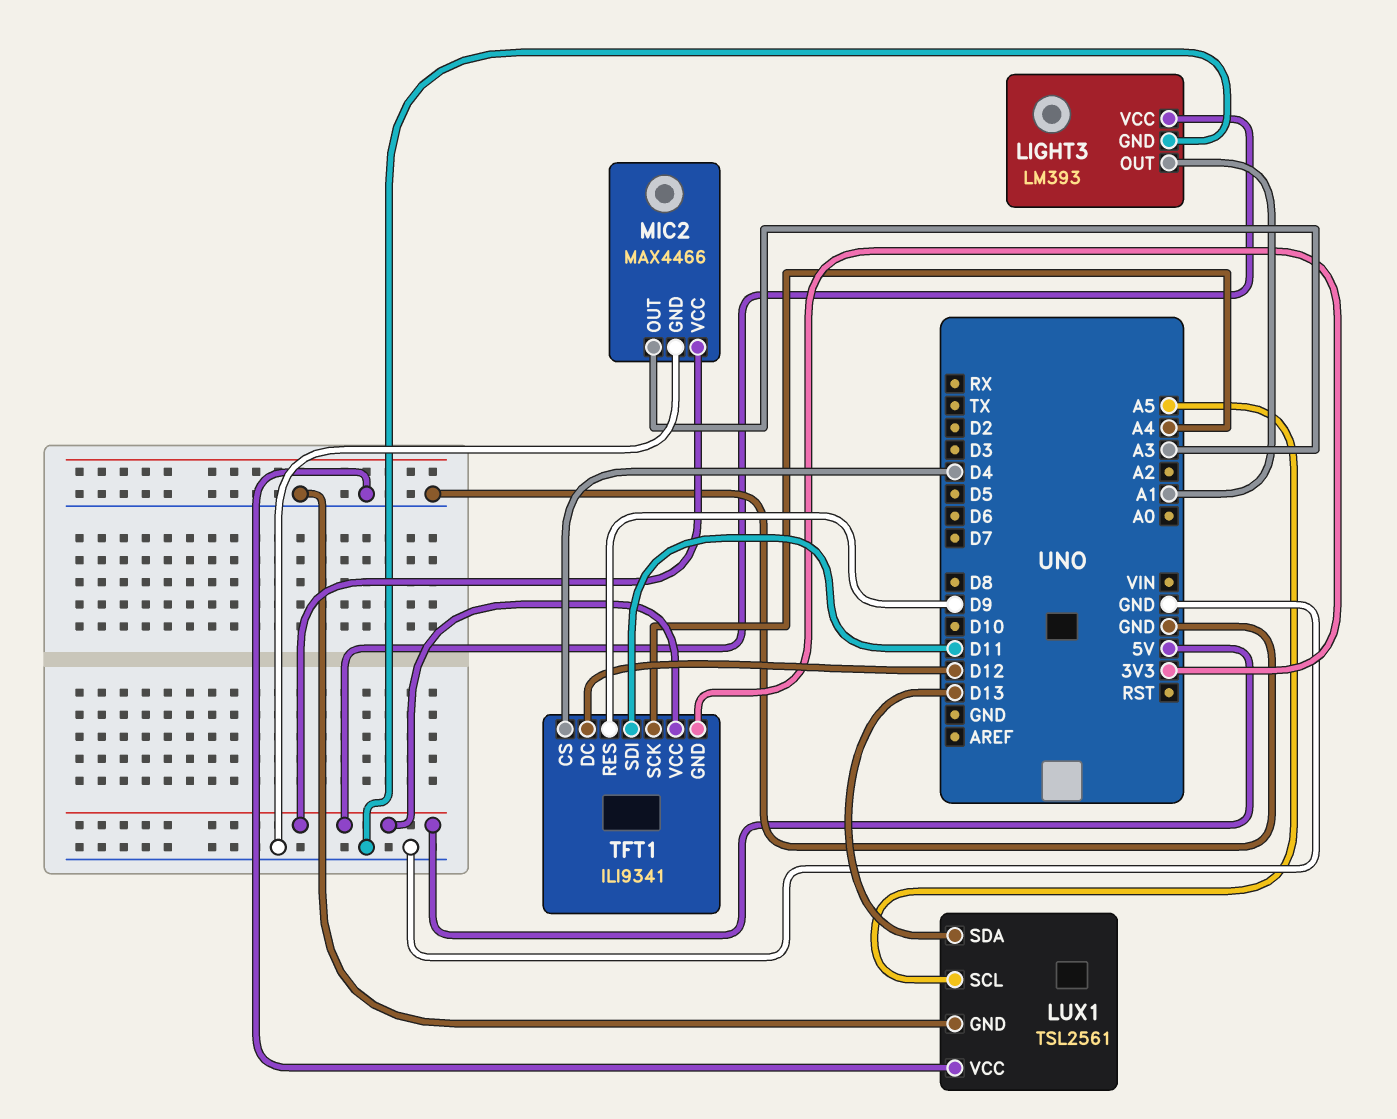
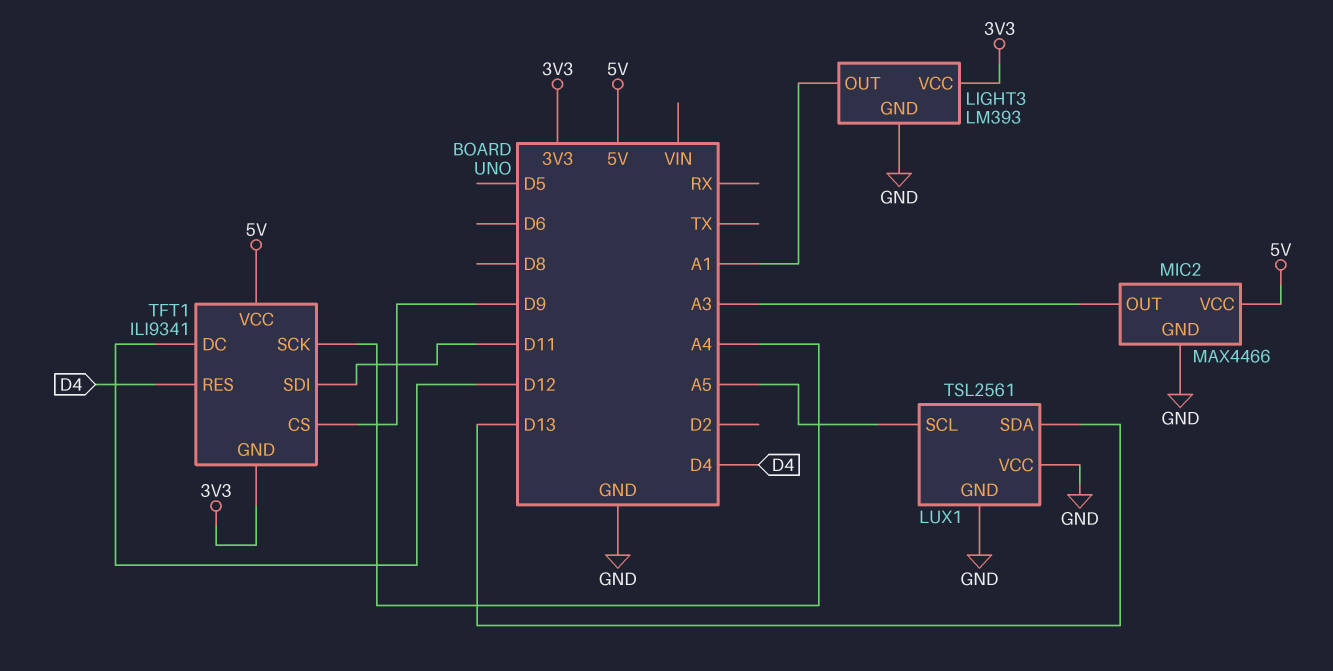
LIGHT3 pin VCC: 5V -> 3V3
TFT1 pin CS: D4 -> D9
TFT1 pin RES: D9 -> D4

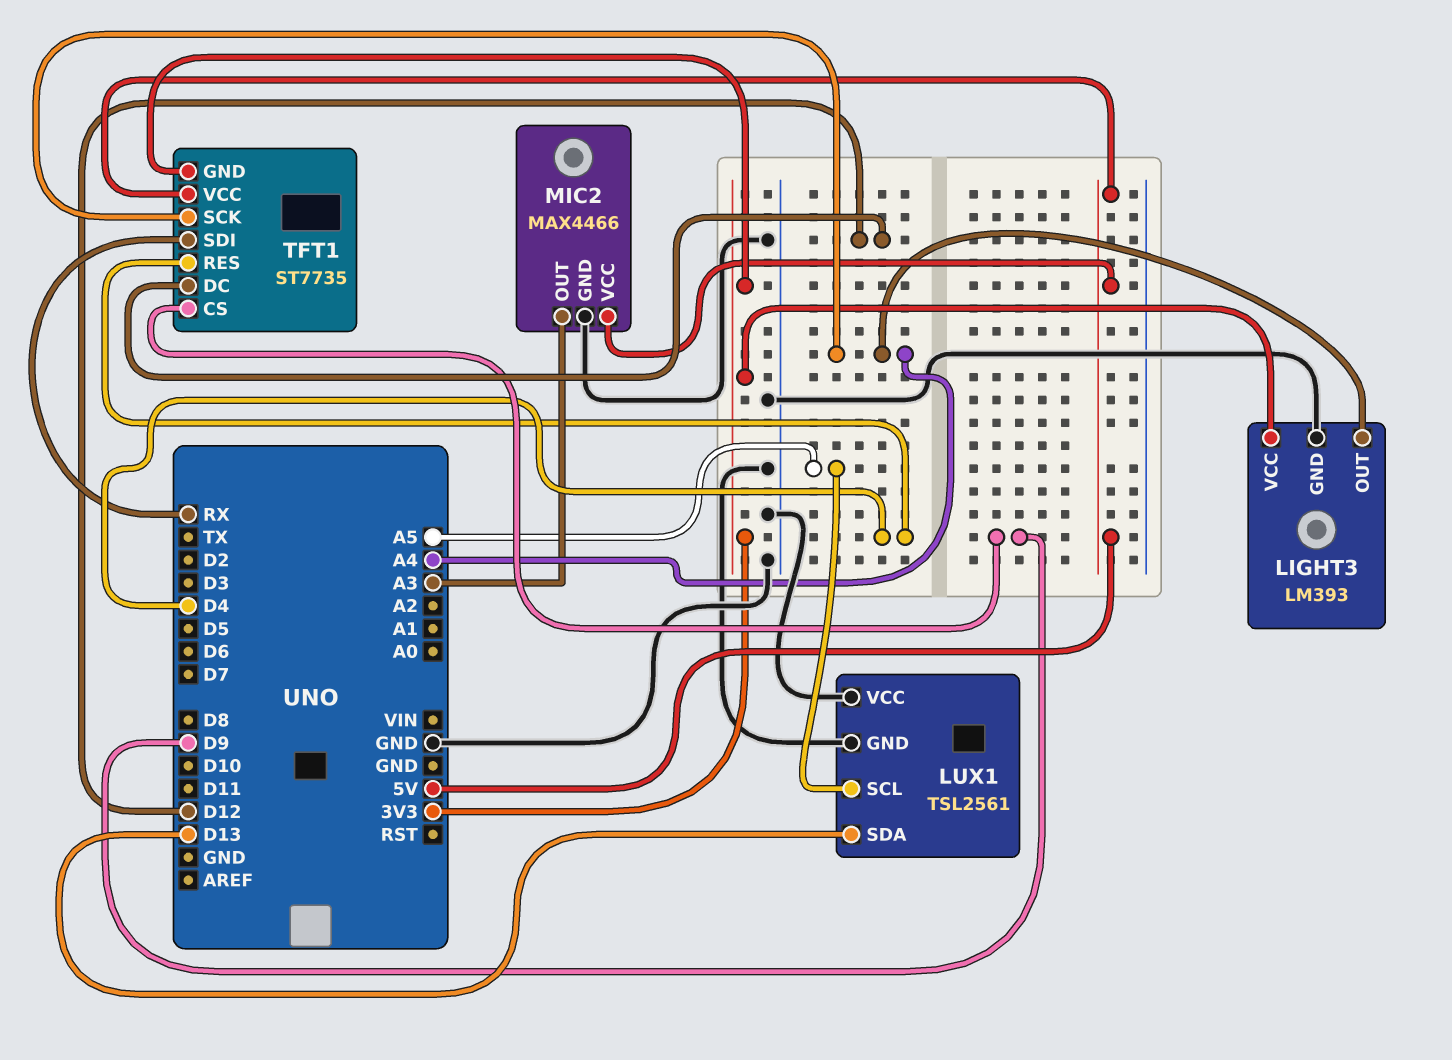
LIGHT3 pin OUT: A1 -> A4
TFT1: ILI9341 -> ST7735
TFT1 pin SDI: D11 -> RX

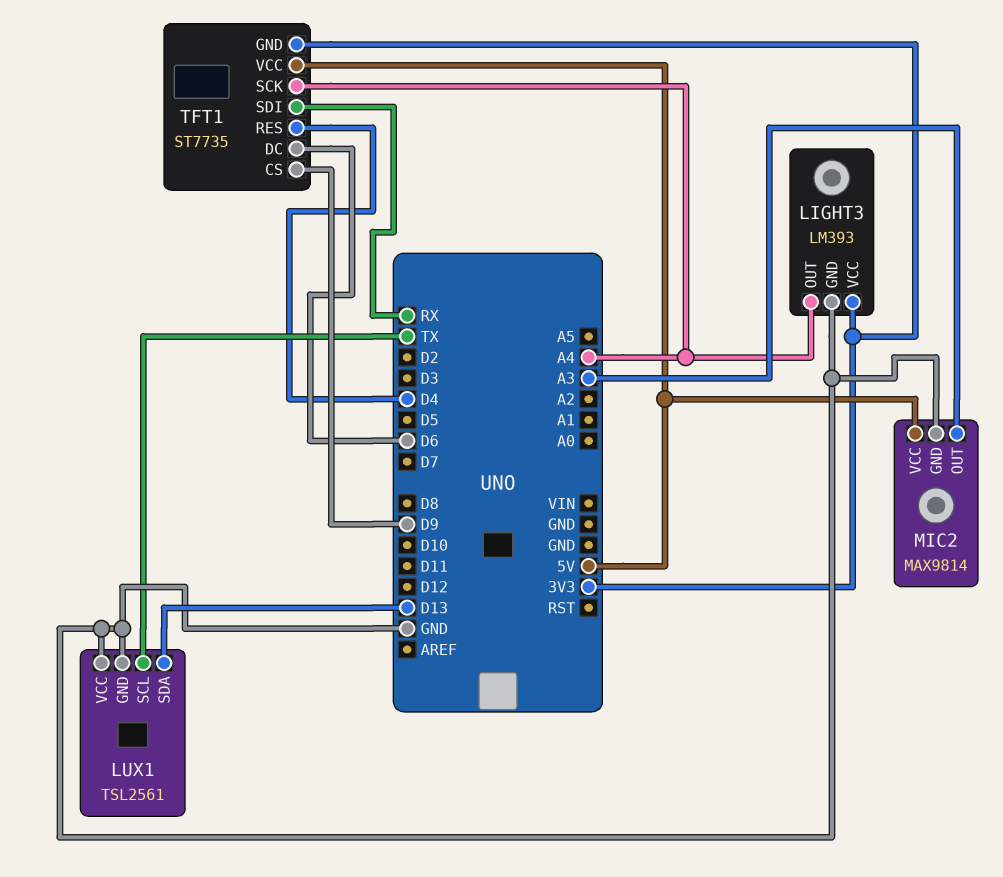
LUX1 pin SCL: A5 -> TX
MIC2: MAX4466 -> MAX9814
TFT1 pin DC: D12 -> D6

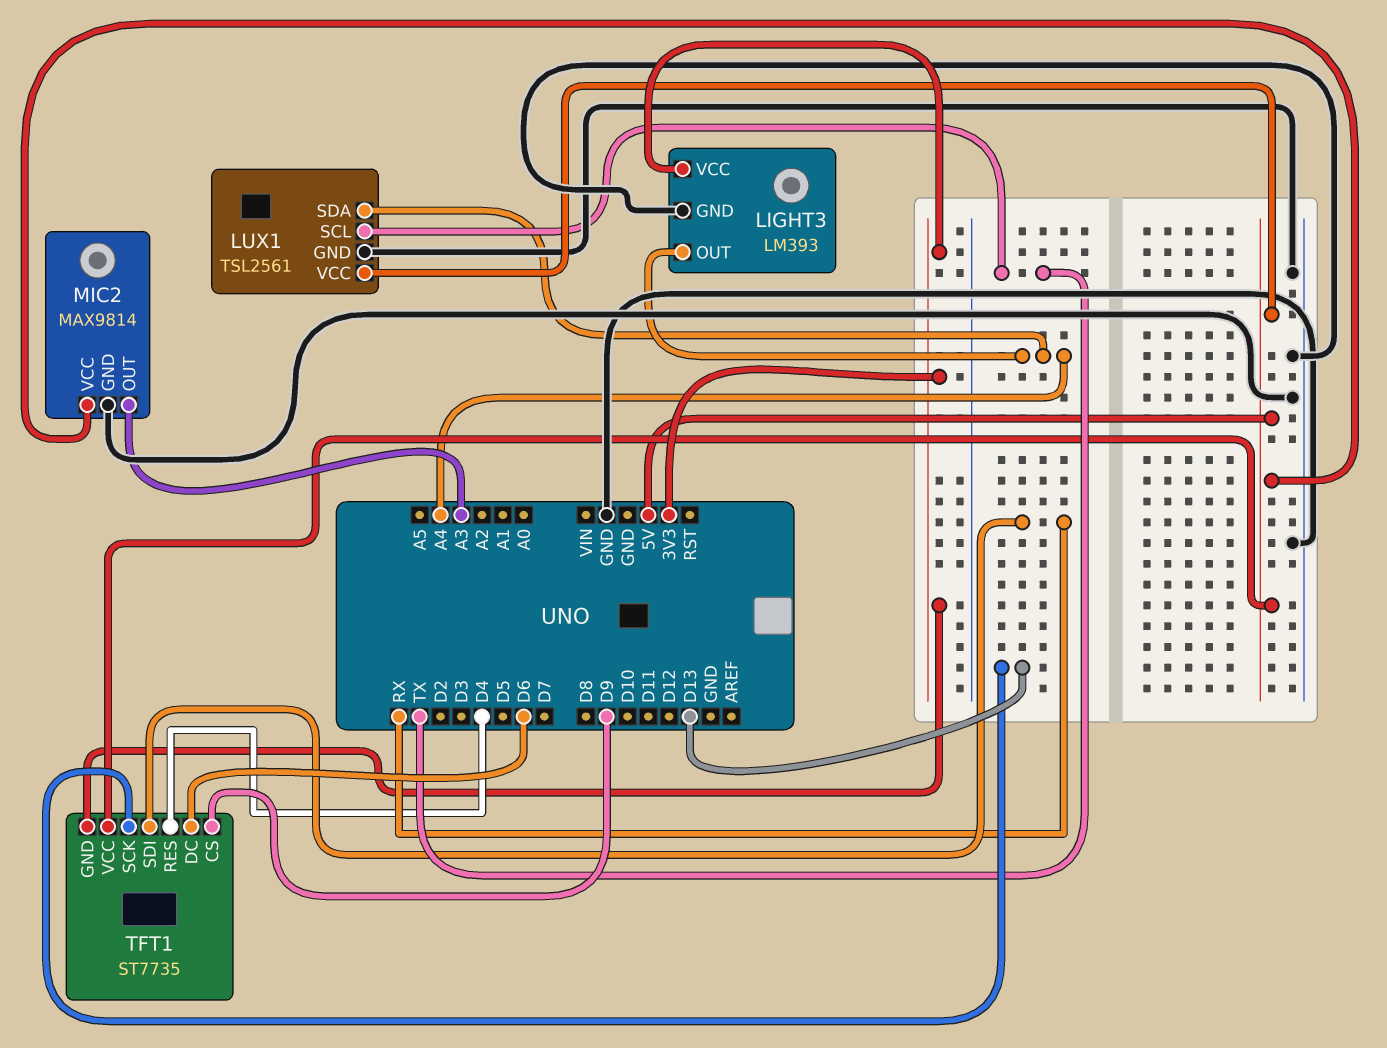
LUX1 pin SDA: D13 -> A4
LUX1 pin VCC: GND -> 5V
TFT1 pin SCK: A4 -> D13

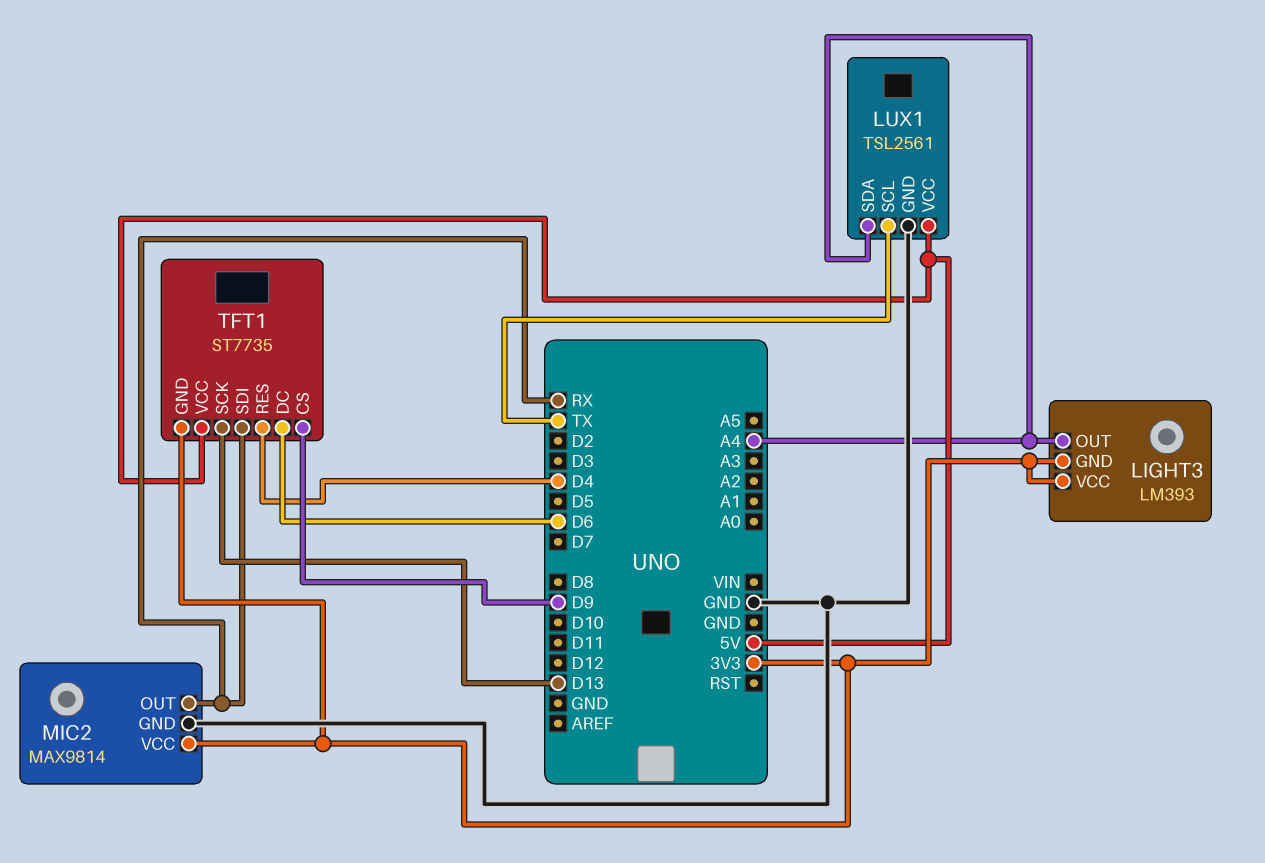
LIGHT3 pin GND: GND -> 3V3
MIC2 pin OUT: A3 -> RX
MIC2 pin VCC: 5V -> 3V3

